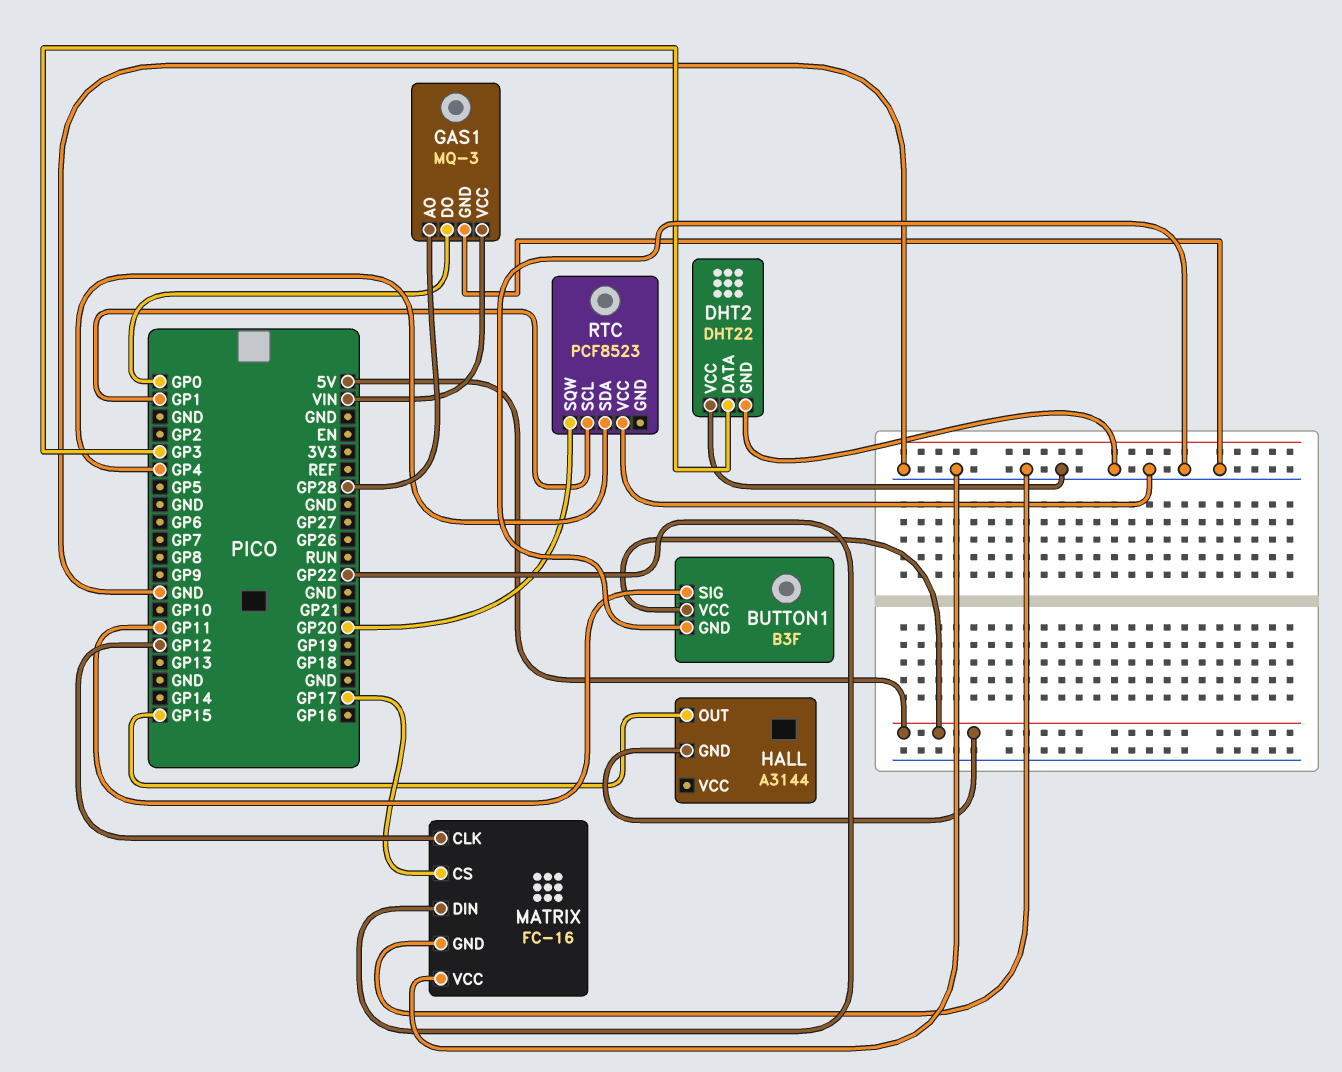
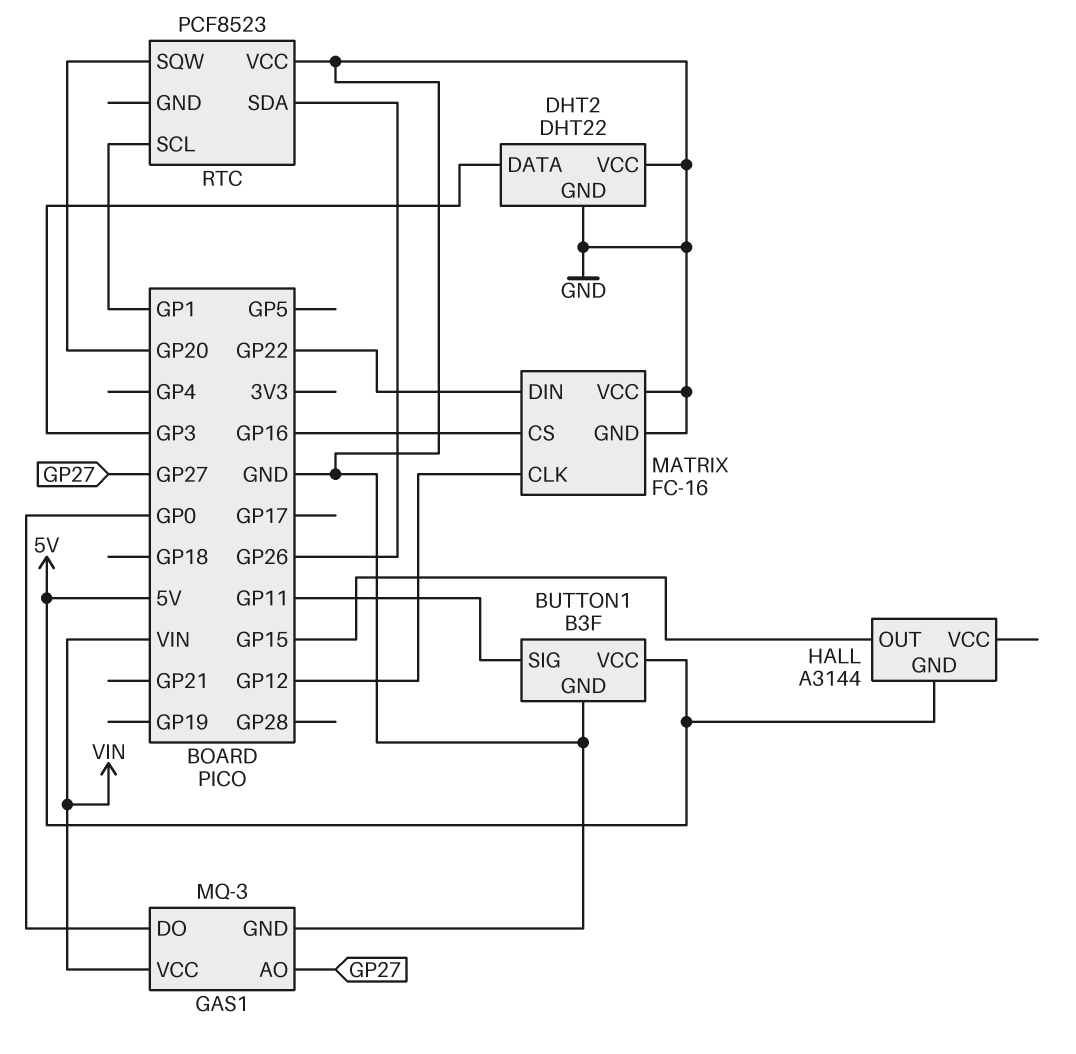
GAS1 pin AO: GP28 -> GP27
MATRIX pin CS: GP17 -> GP16
RTC pin SDA: GP4 -> GP26

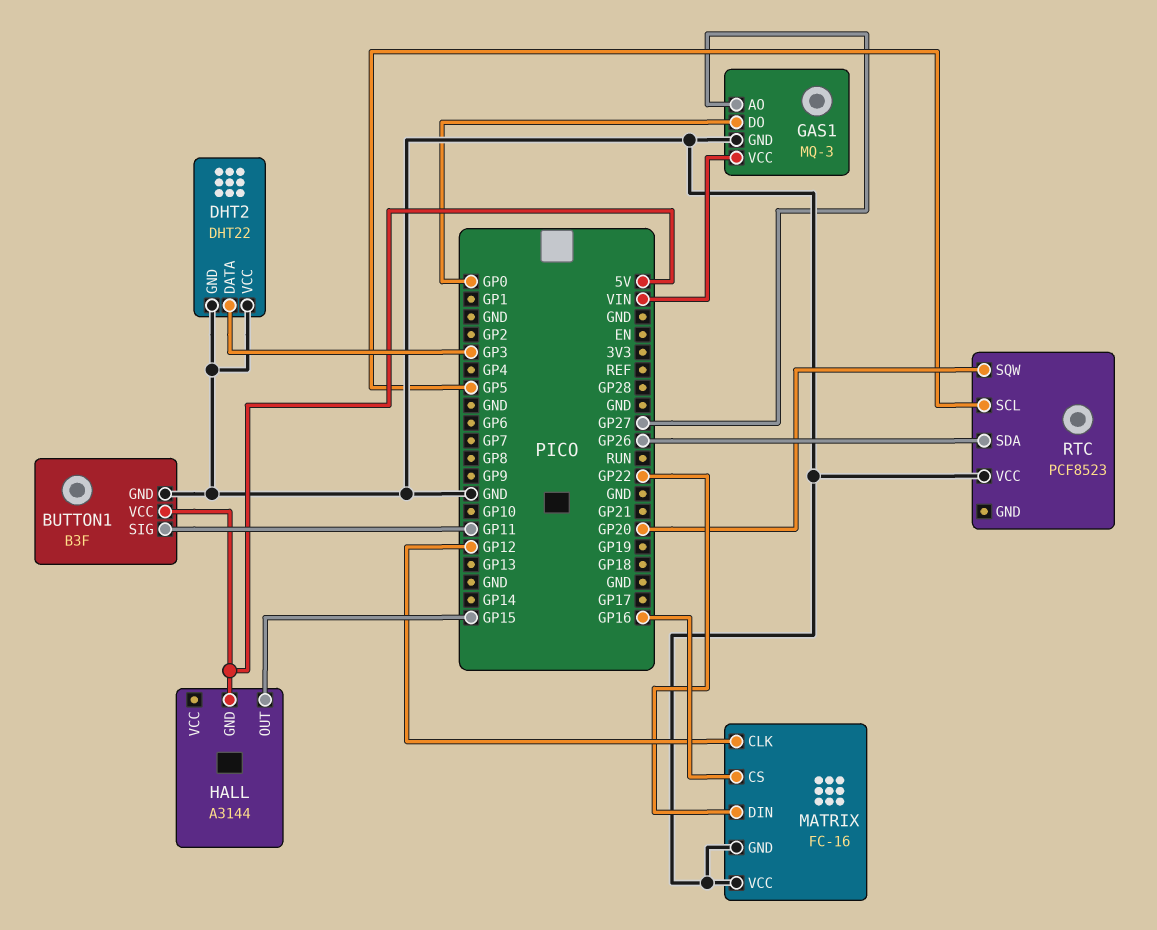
RTC pin SCL: GP1 -> GP5

